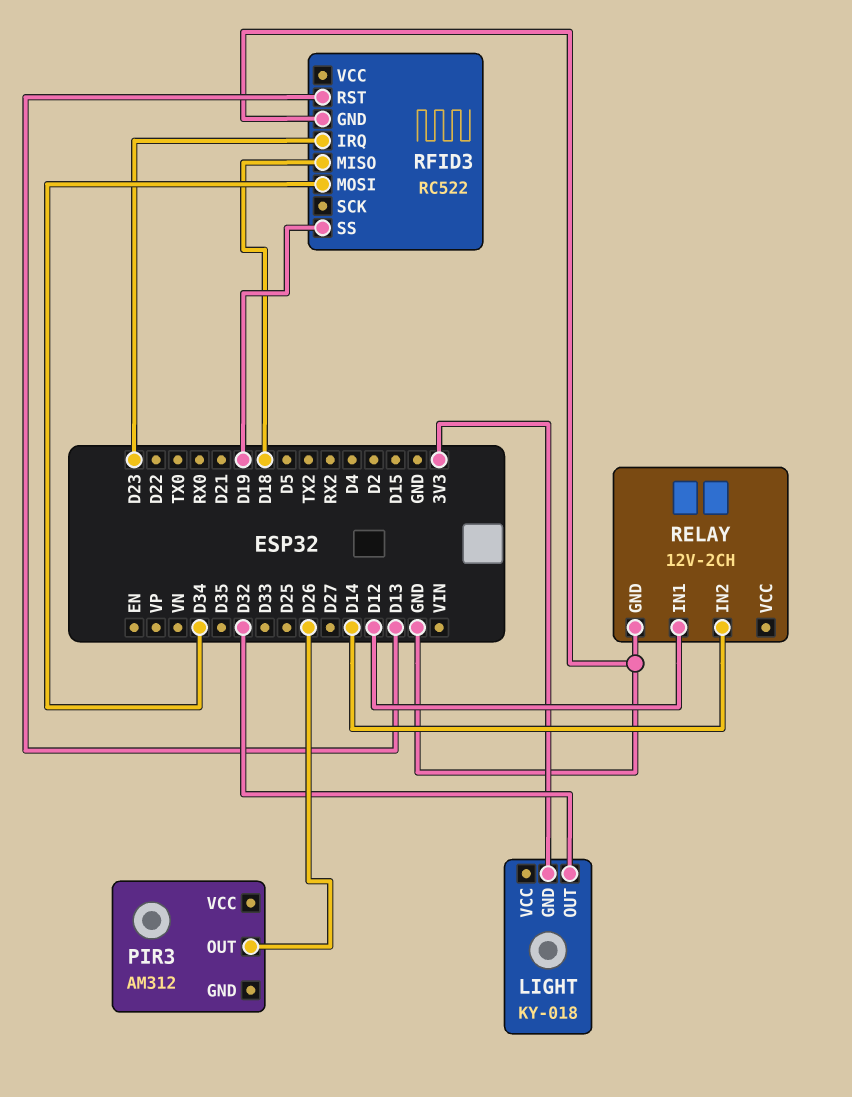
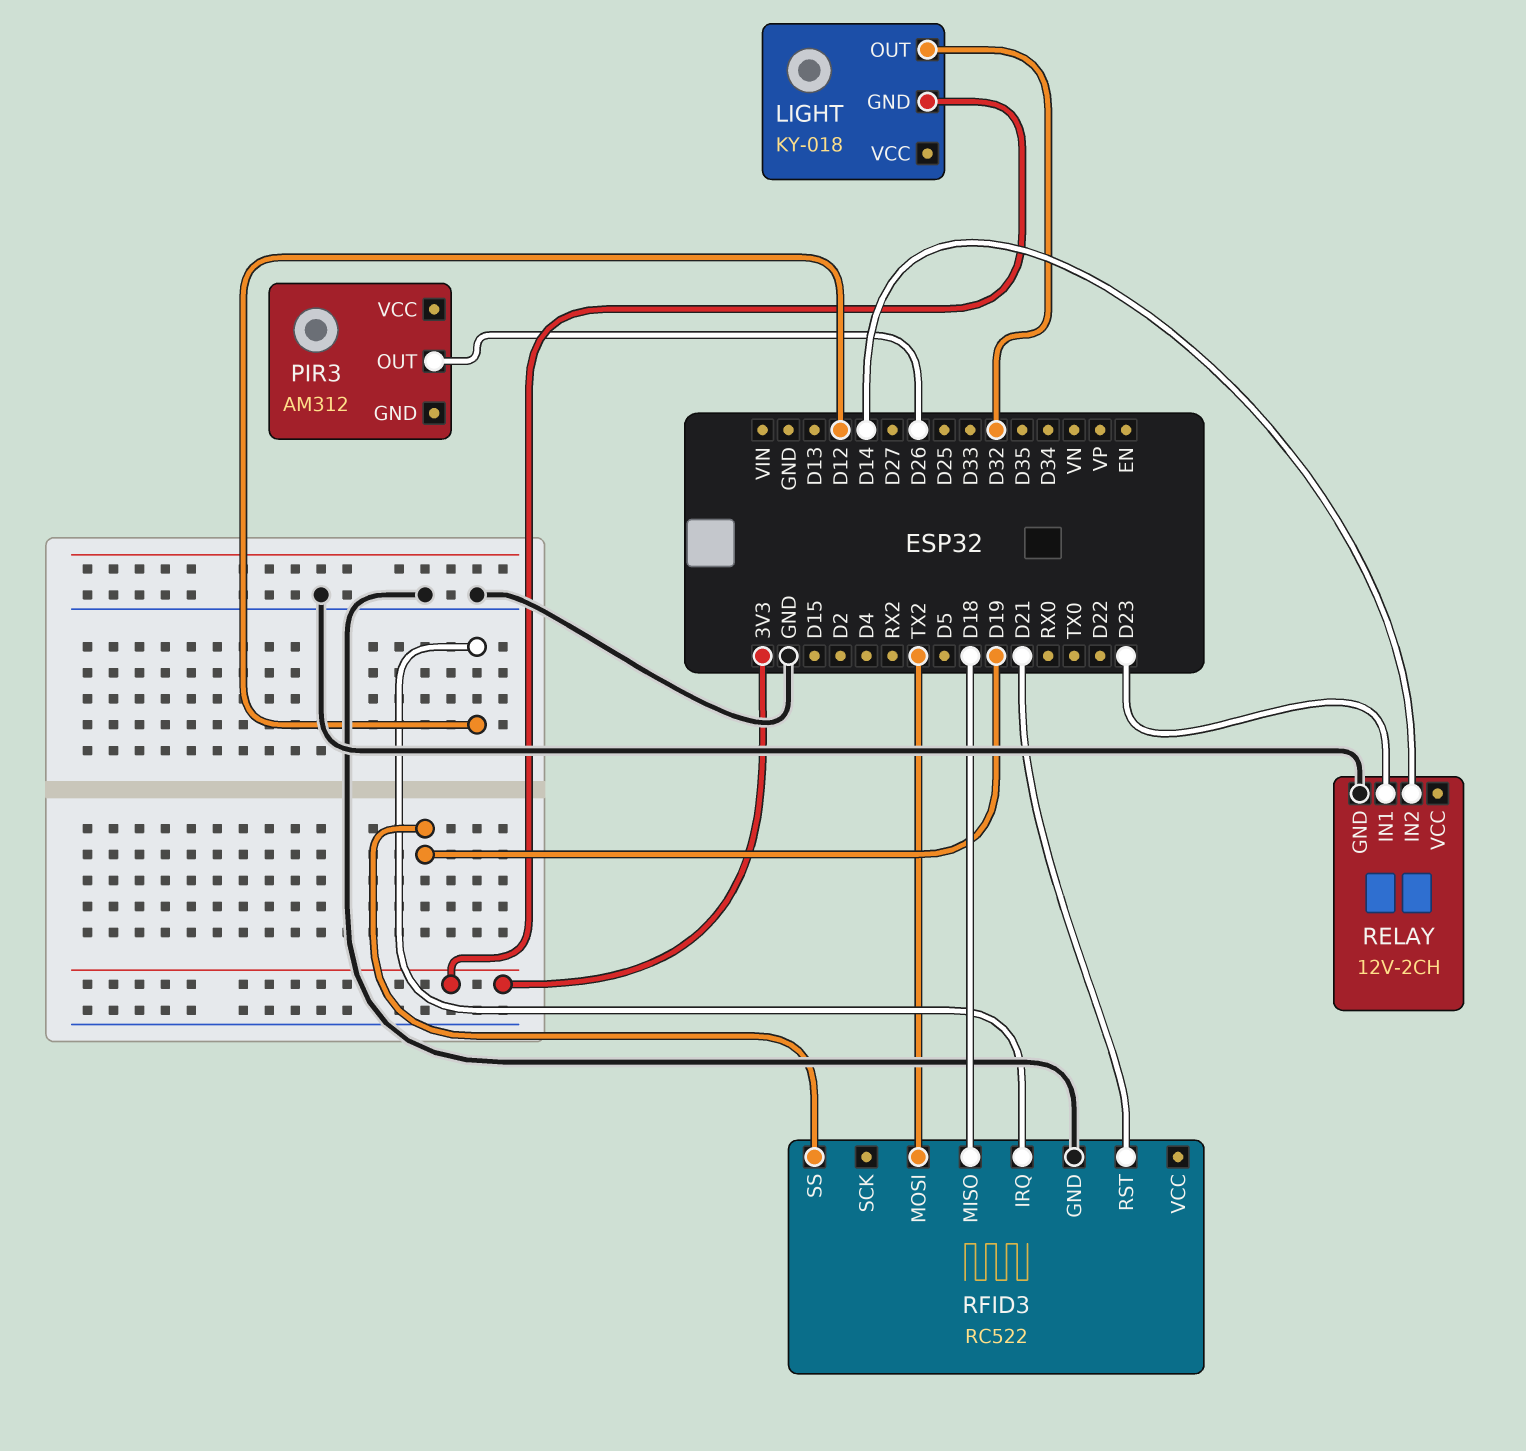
RELAY pin IN1: D12 -> D23
RFID3 pin IRQ: D23 -> D12
RFID3 pin MOSI: D34 -> TX2
RFID3 pin RST: D13 -> D21

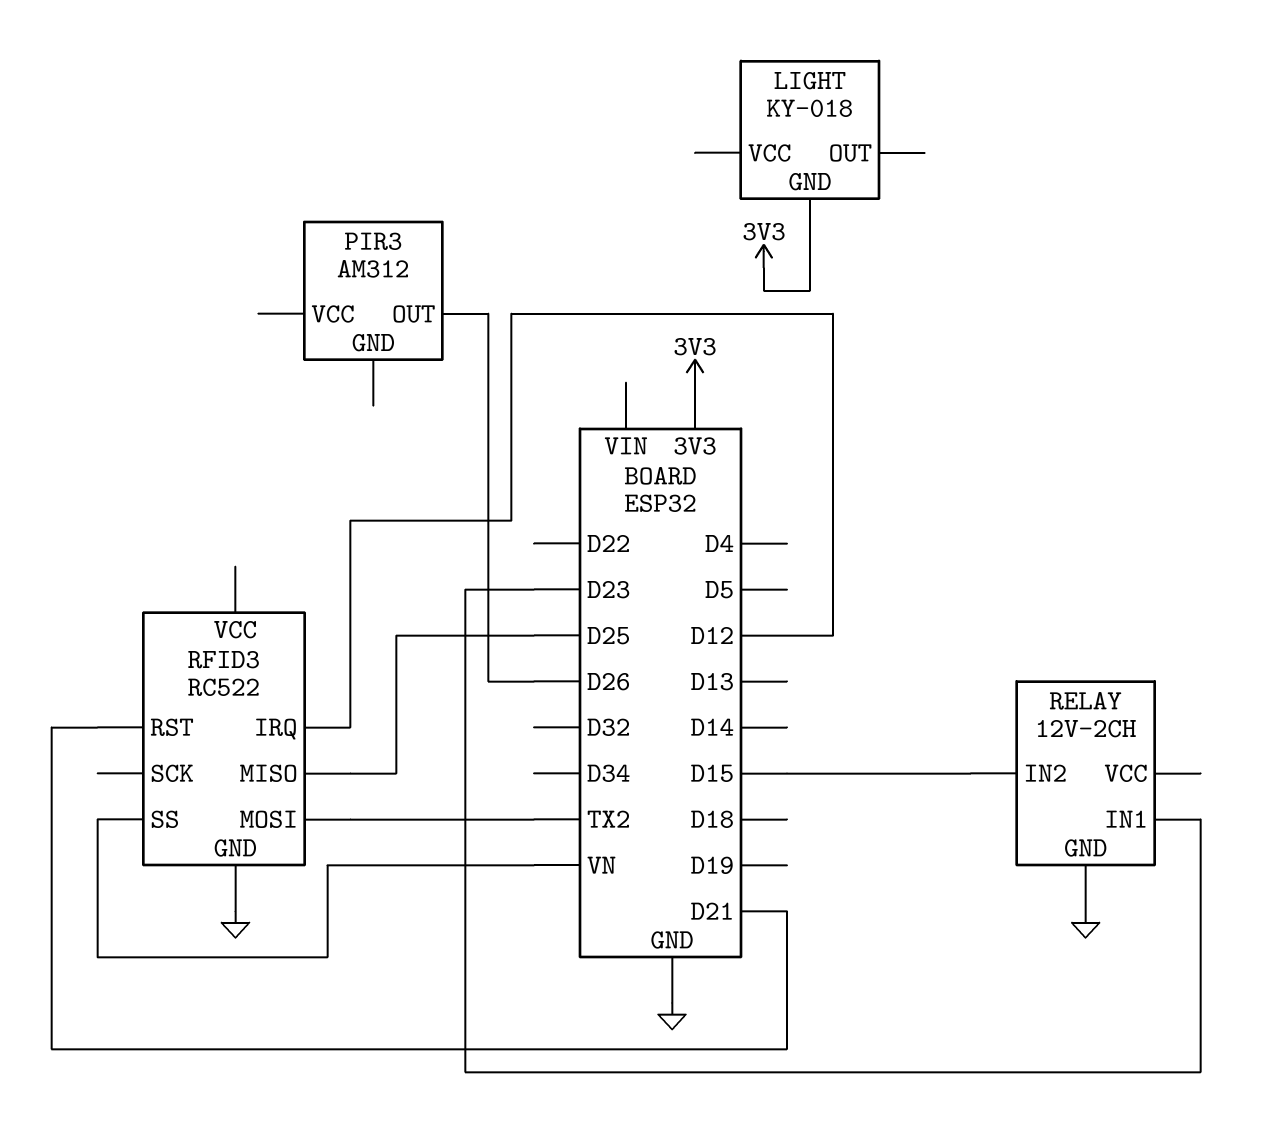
LIGHT pin OUT: D32 -> none
RELAY pin IN2: D14 -> D15
RFID3 pin MISO: D18 -> D25
RFID3 pin SS: D19 -> VN

